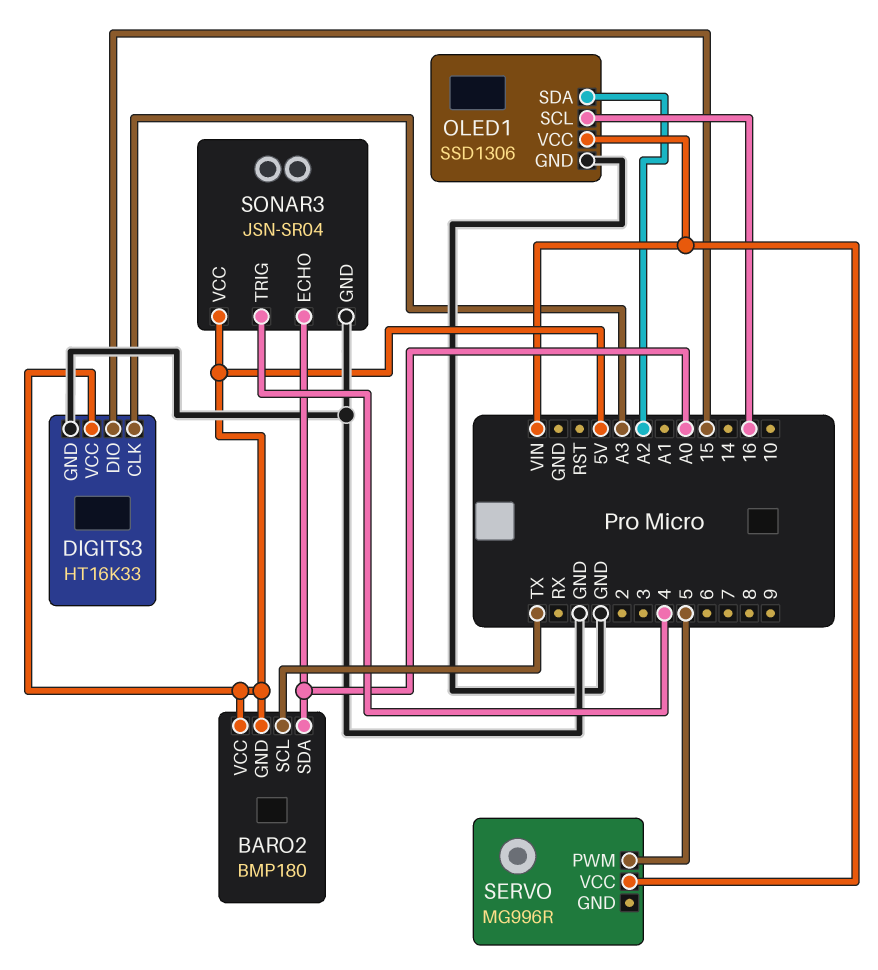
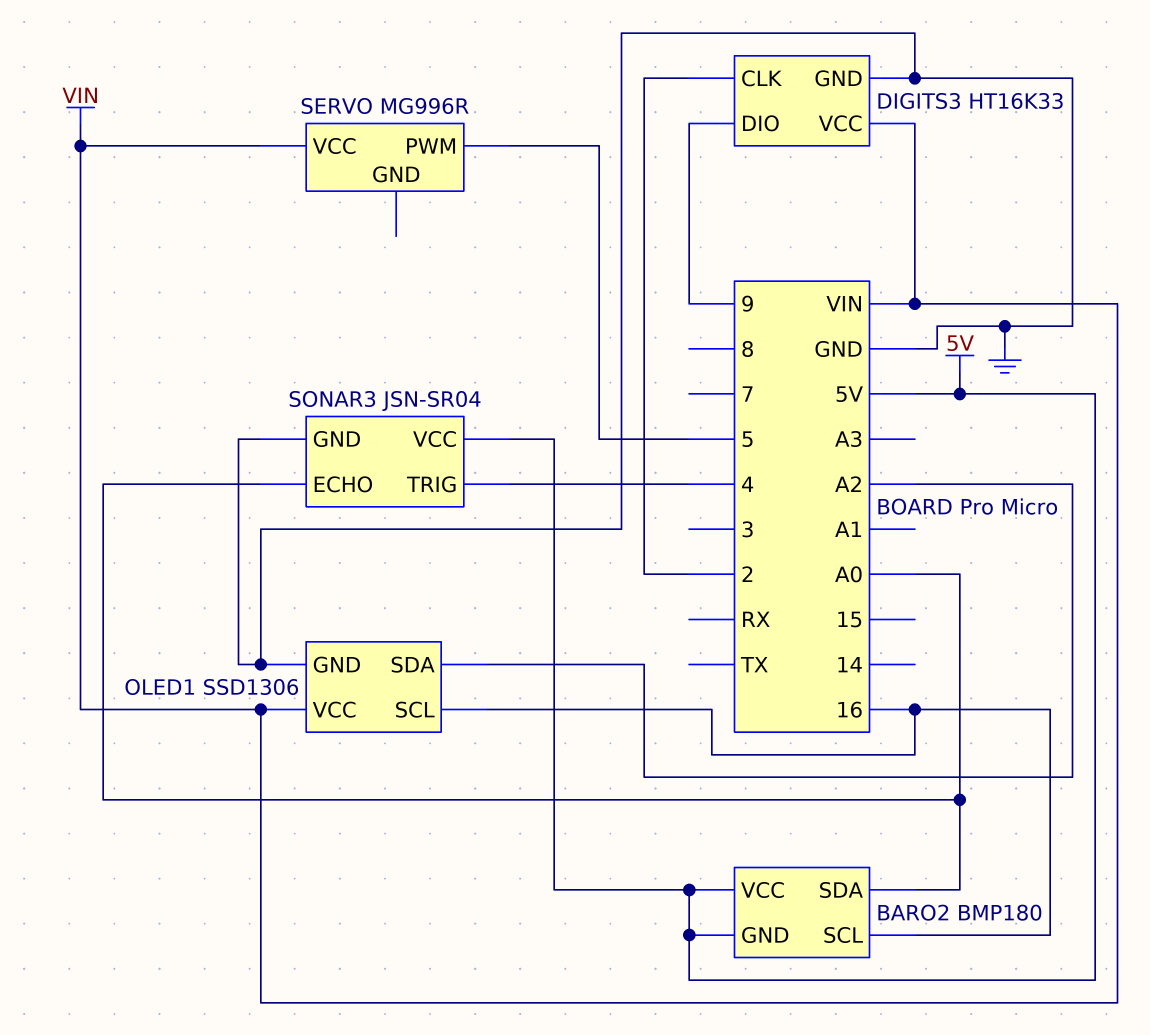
BARO2 pin SCL: TX -> 16
DIGITS3 pin CLK: A3 -> 2
DIGITS3 pin DIO: 15 -> 9
DIGITS3 pin VCC: 5V -> VIN

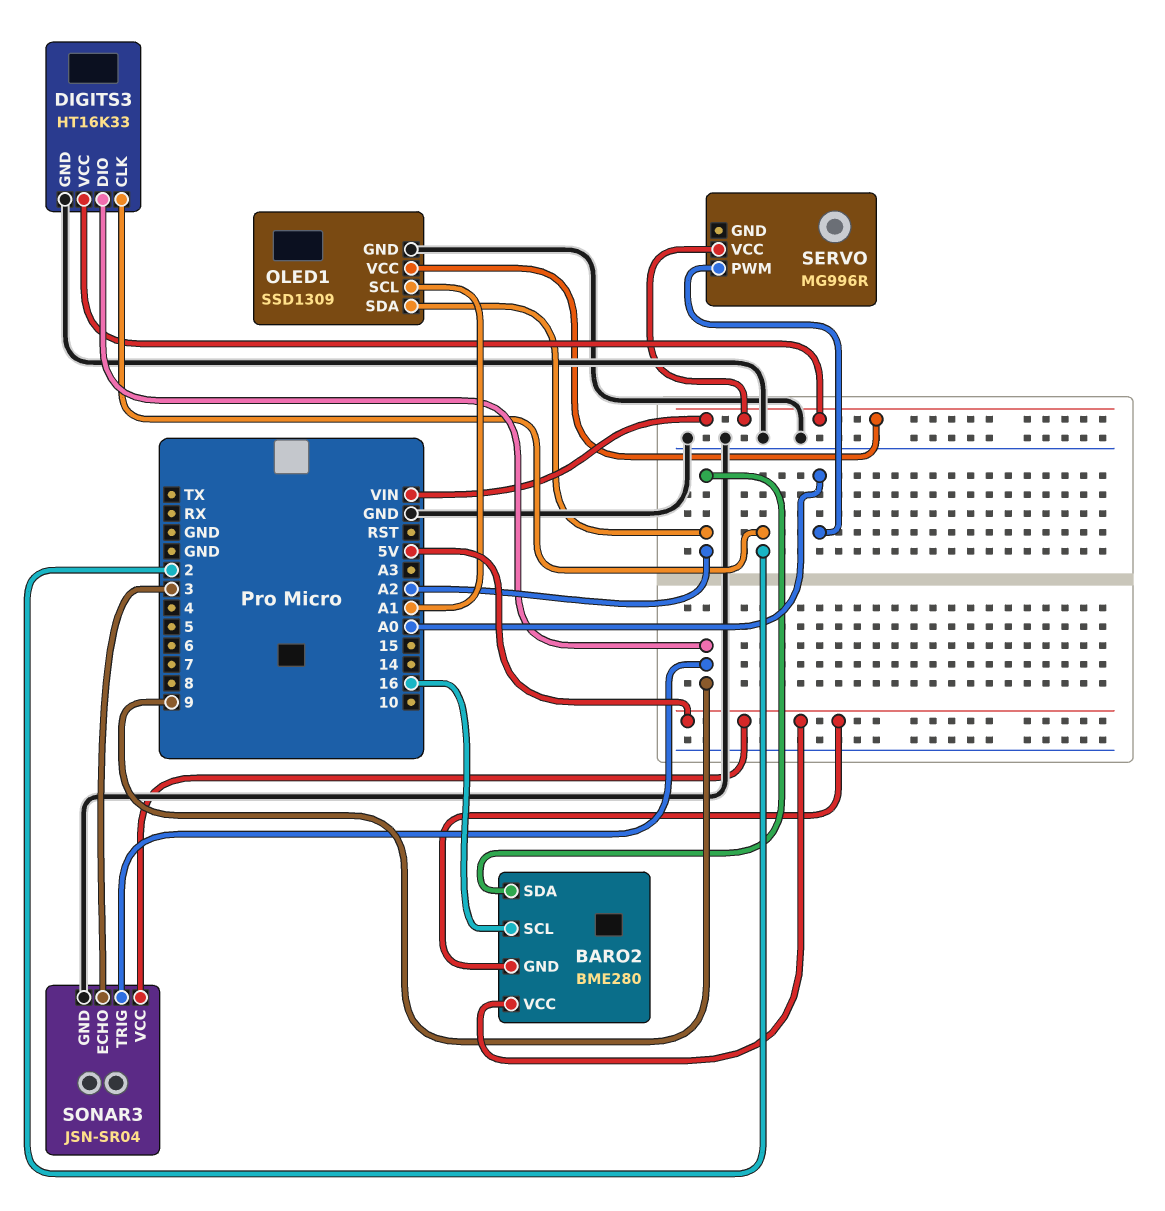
BARO2: BMP180 -> BME280
BARO2 pin SDA: A0 -> A2
OLED1: SSD1306 -> SSD1309
OLED1 pin SCL: 16 -> A1
SERVO pin PWM: 5 -> A0
SONAR3 pin ECHO: A0 -> 3
SONAR3 pin TRIG: 4 -> 9

